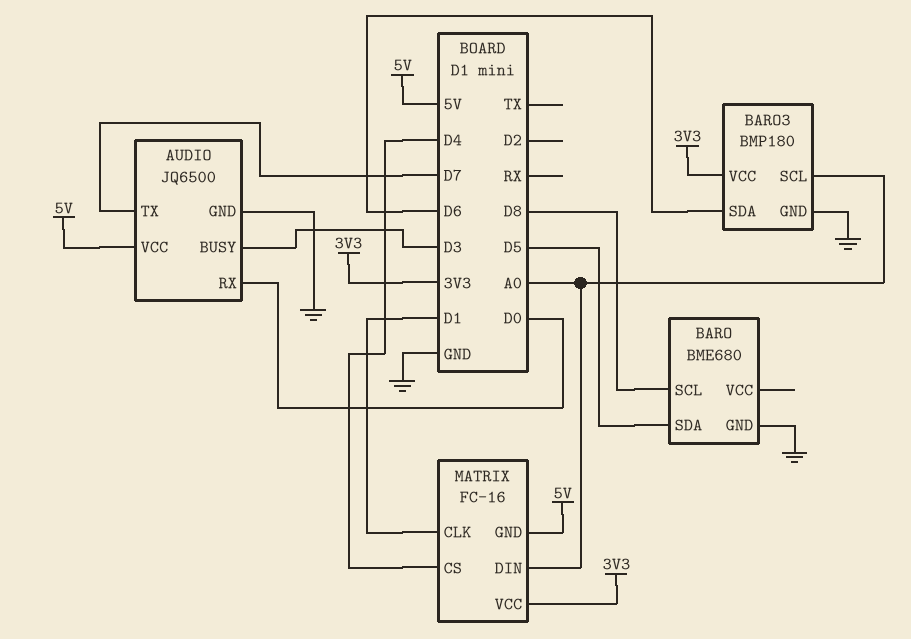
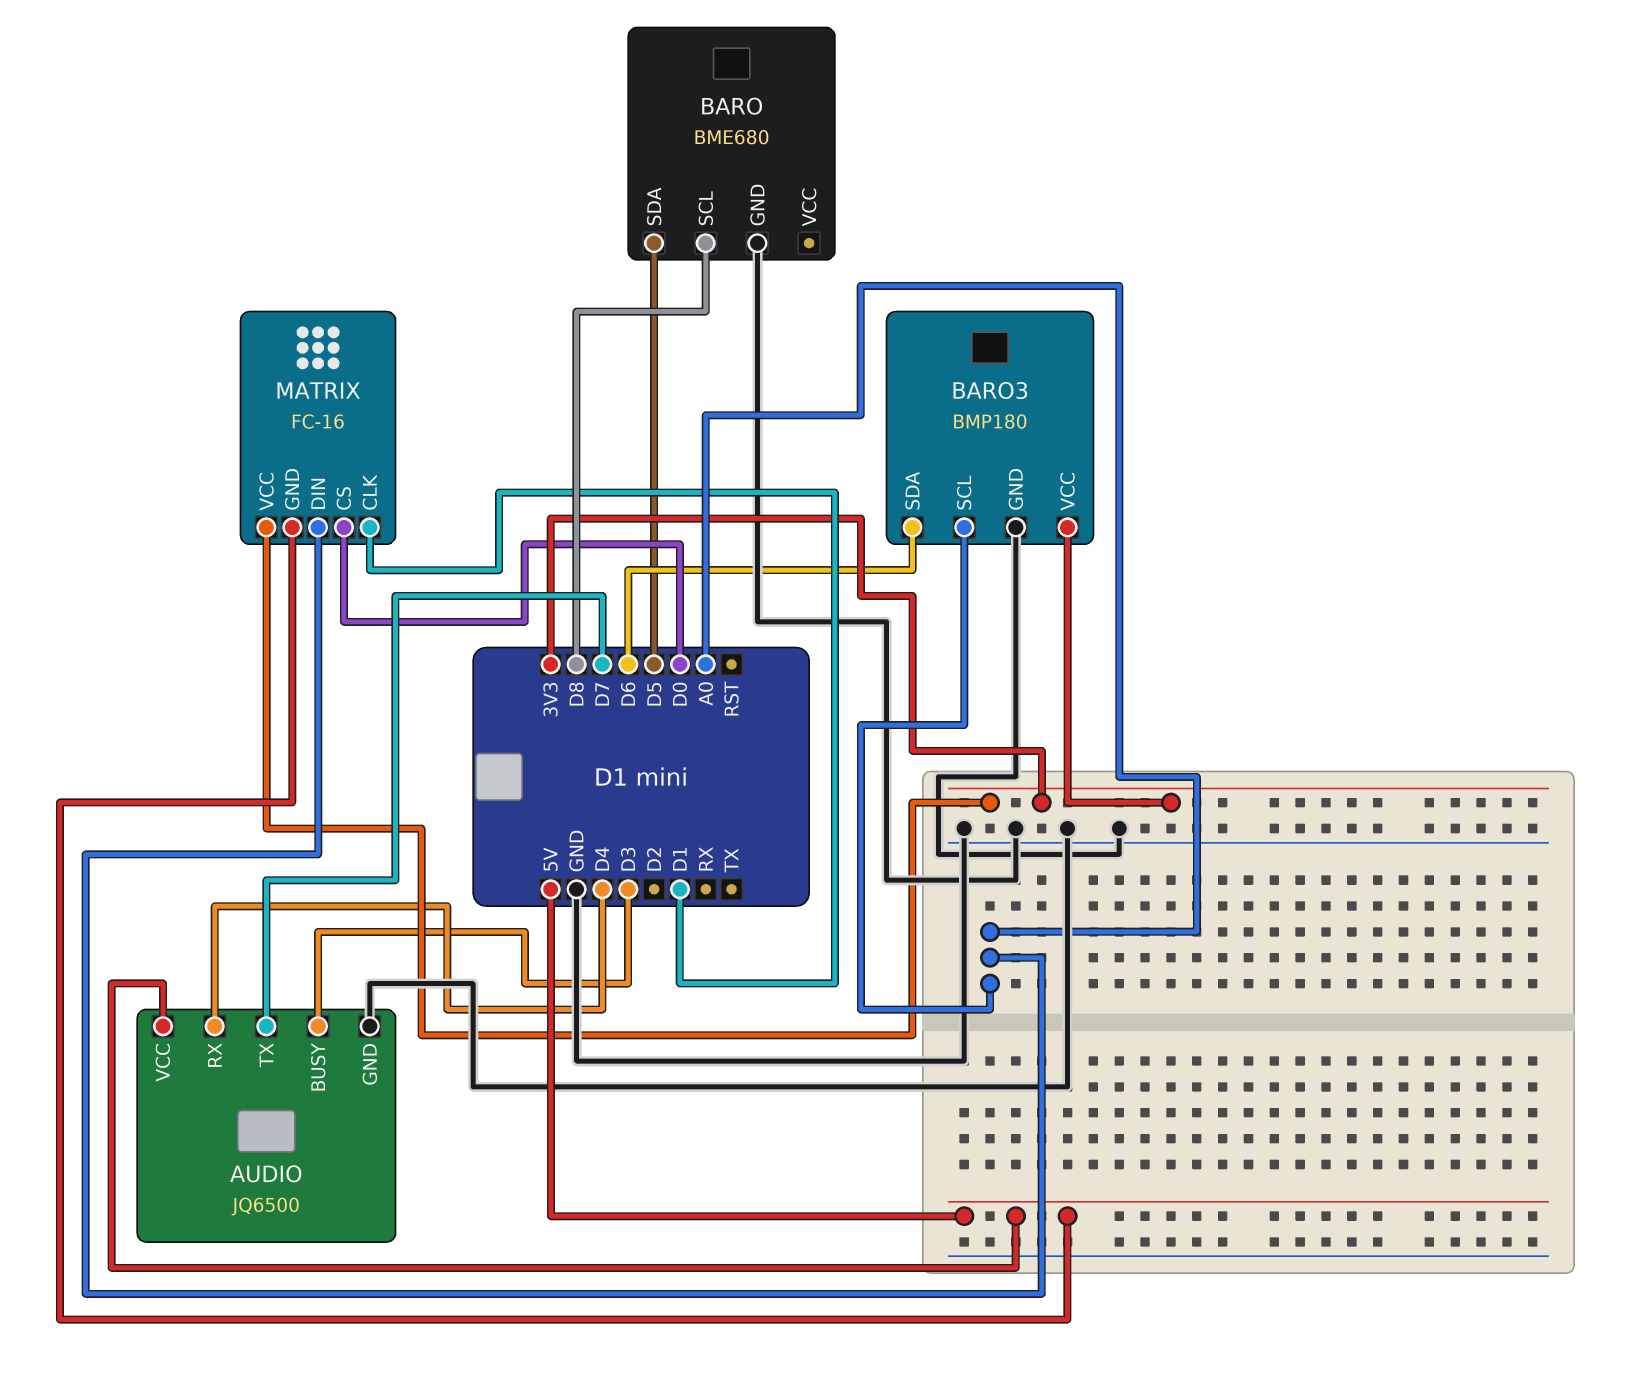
AUDIO pin RX: D0 -> D4
MATRIX pin CS: D4 -> D0

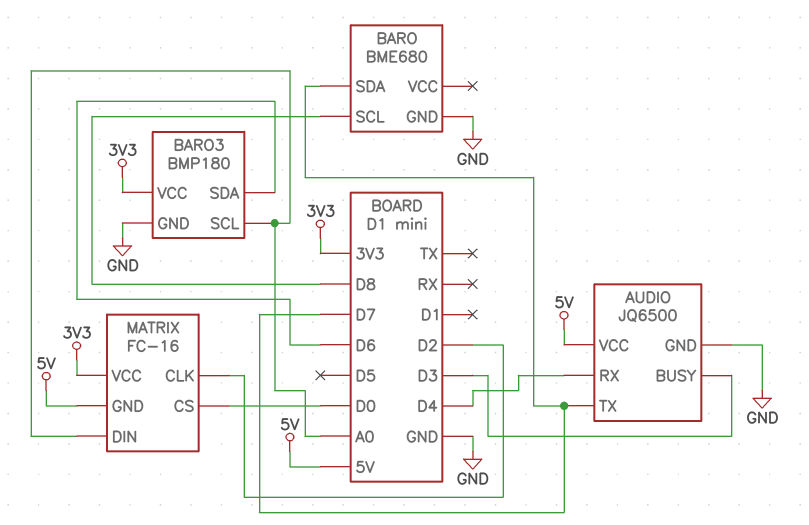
BARO pin SDA: D5 -> D7
MATRIX pin CLK: D1 -> D2

